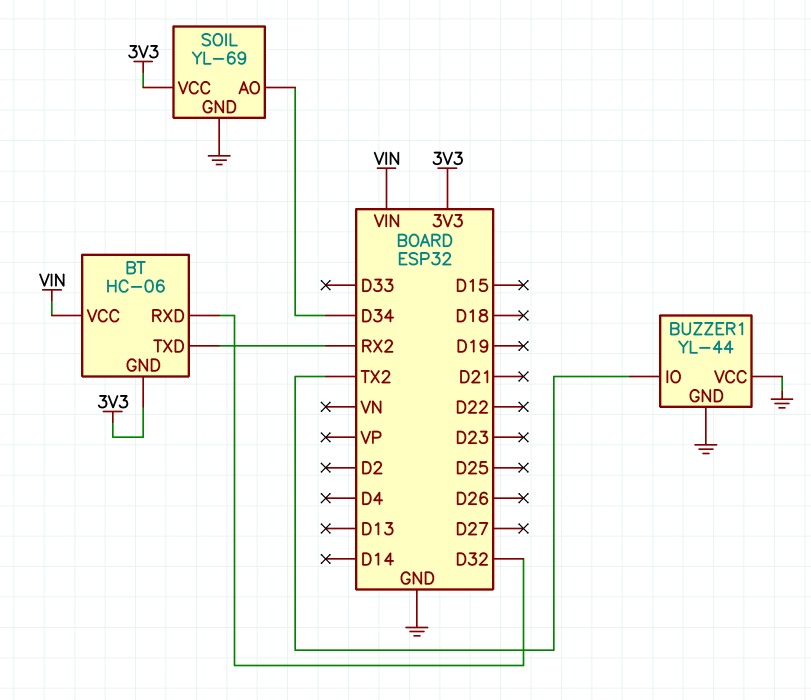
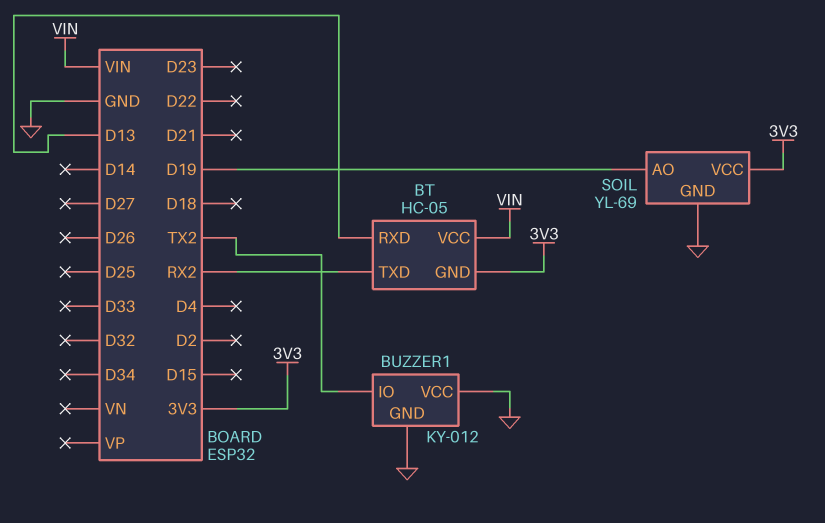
BT: HC-06 -> HC-05
BT pin RXD: D32 -> D13
BUZZER1: YL-44 -> KY-012
SOIL pin AO: D34 -> D19

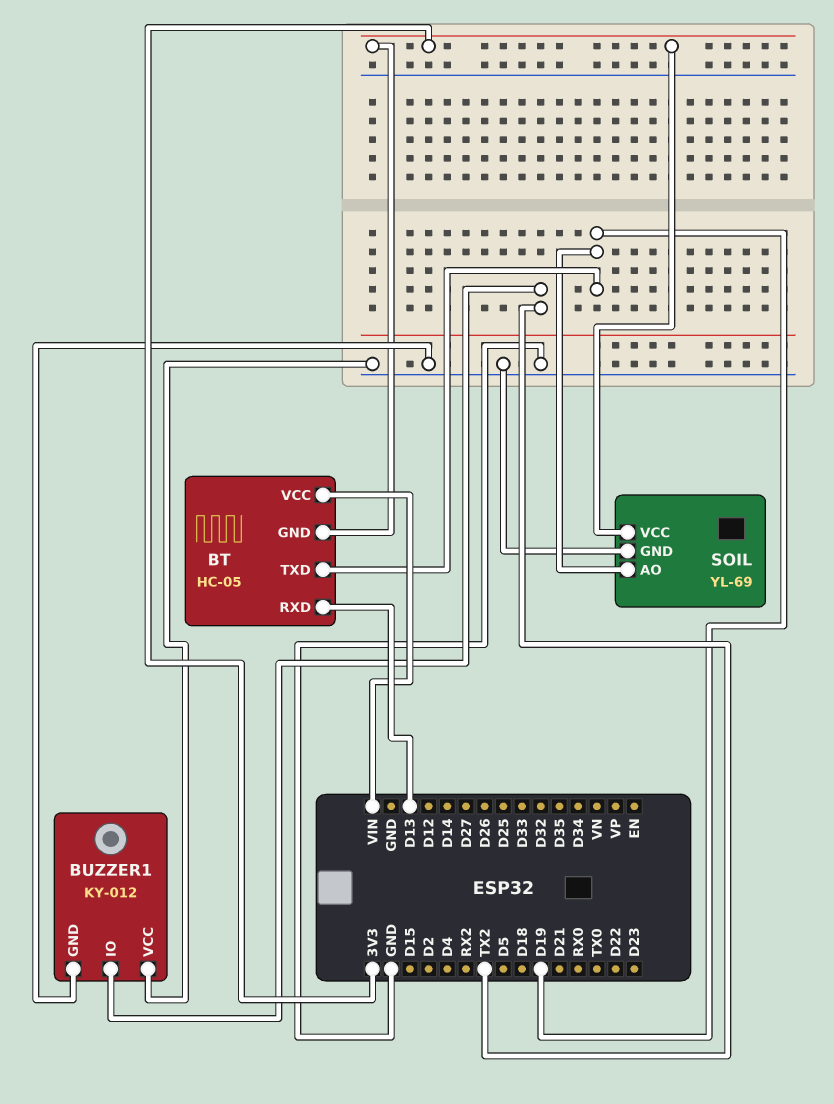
BT pin TXD: RX2 -> D19

